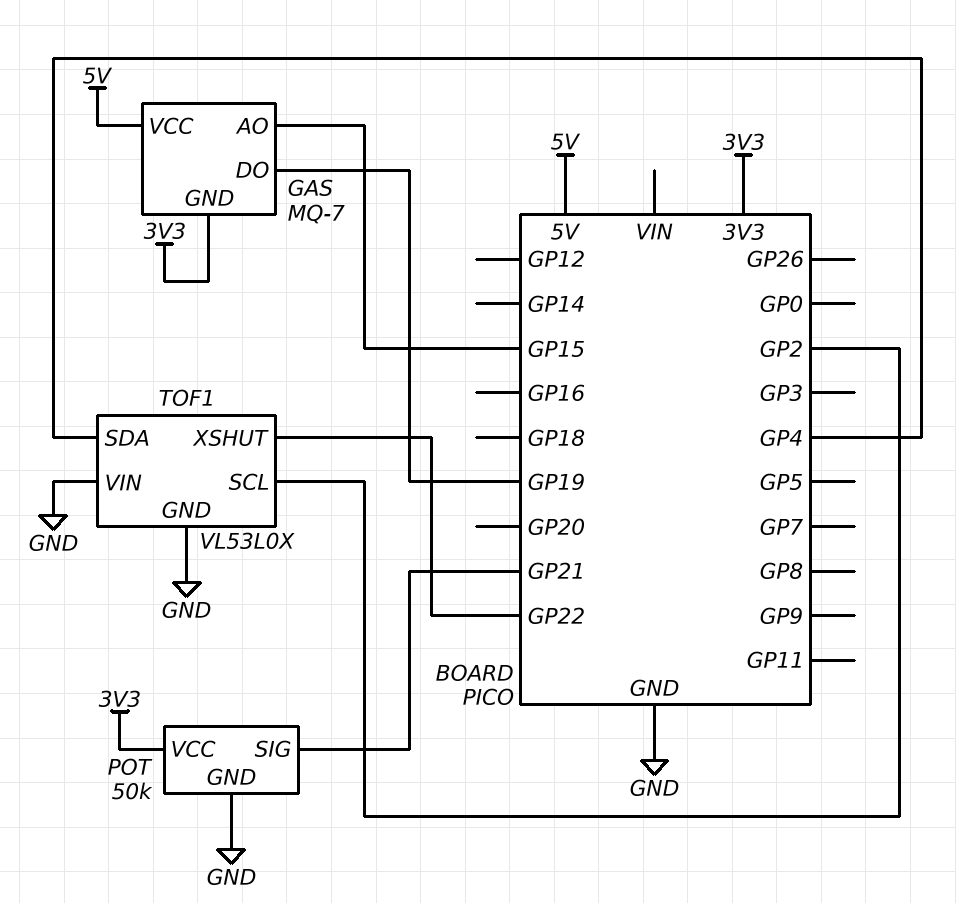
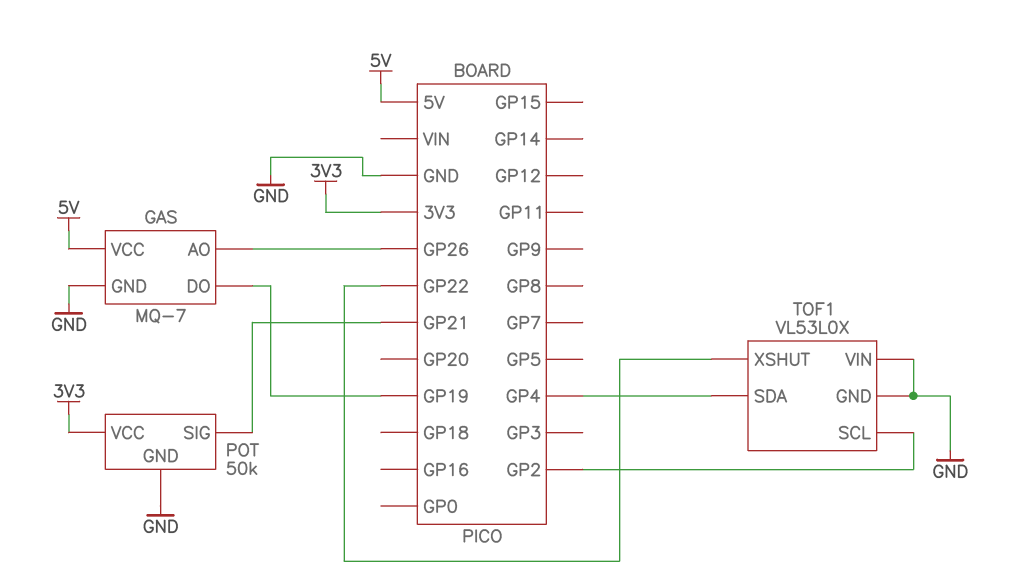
GAS pin AO: GP15 -> GP26
GAS pin GND: 3V3 -> GND

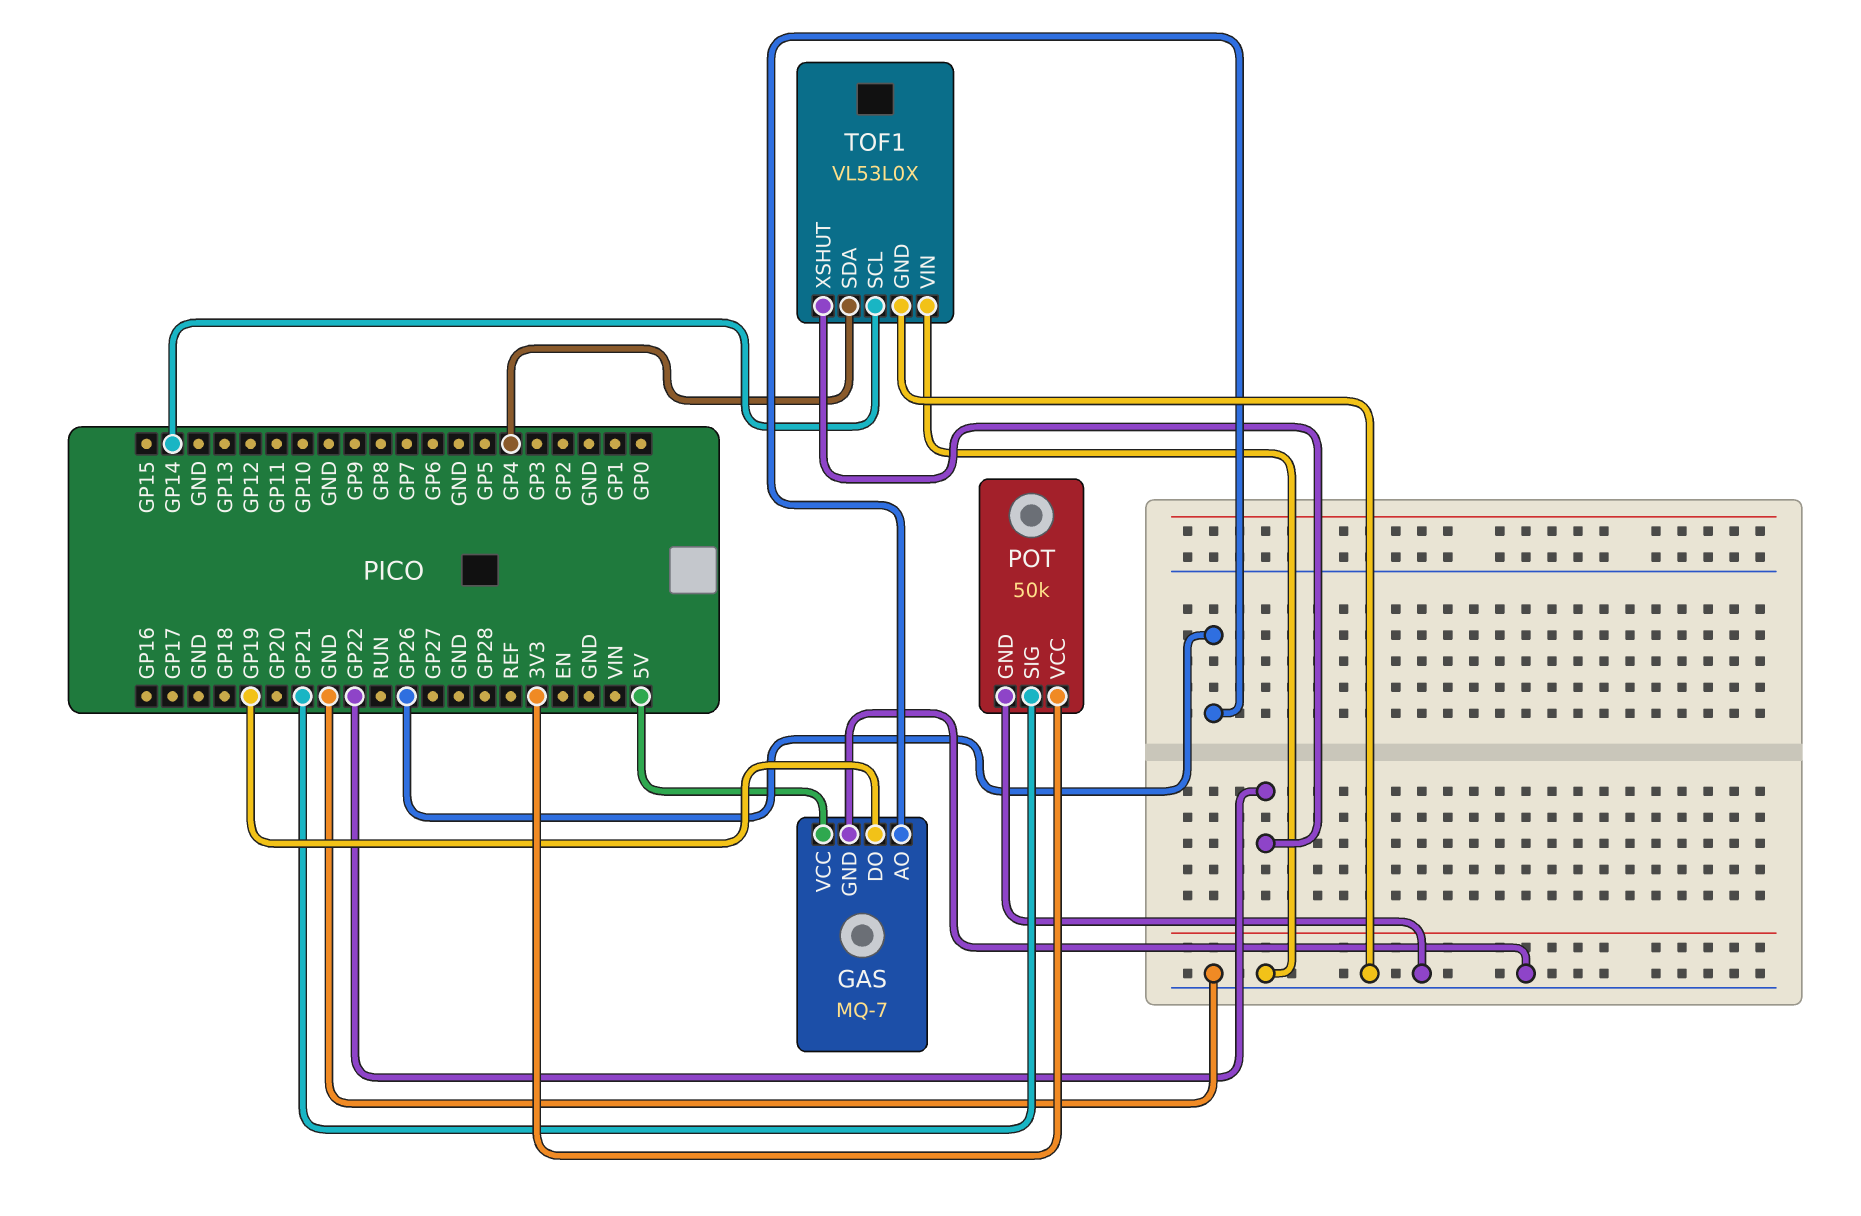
TOF1 pin SCL: GP2 -> GP14

